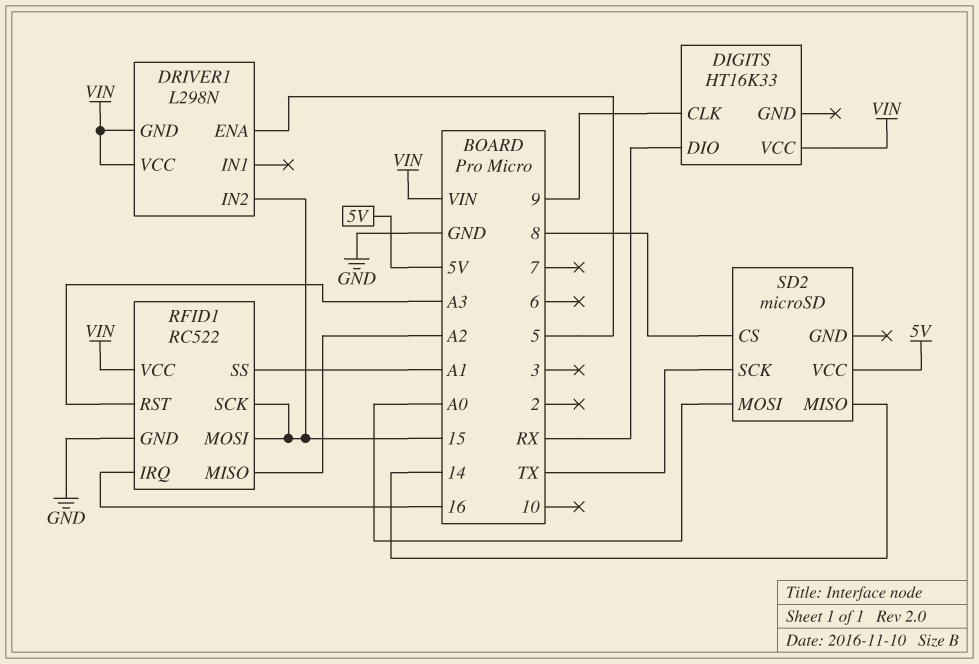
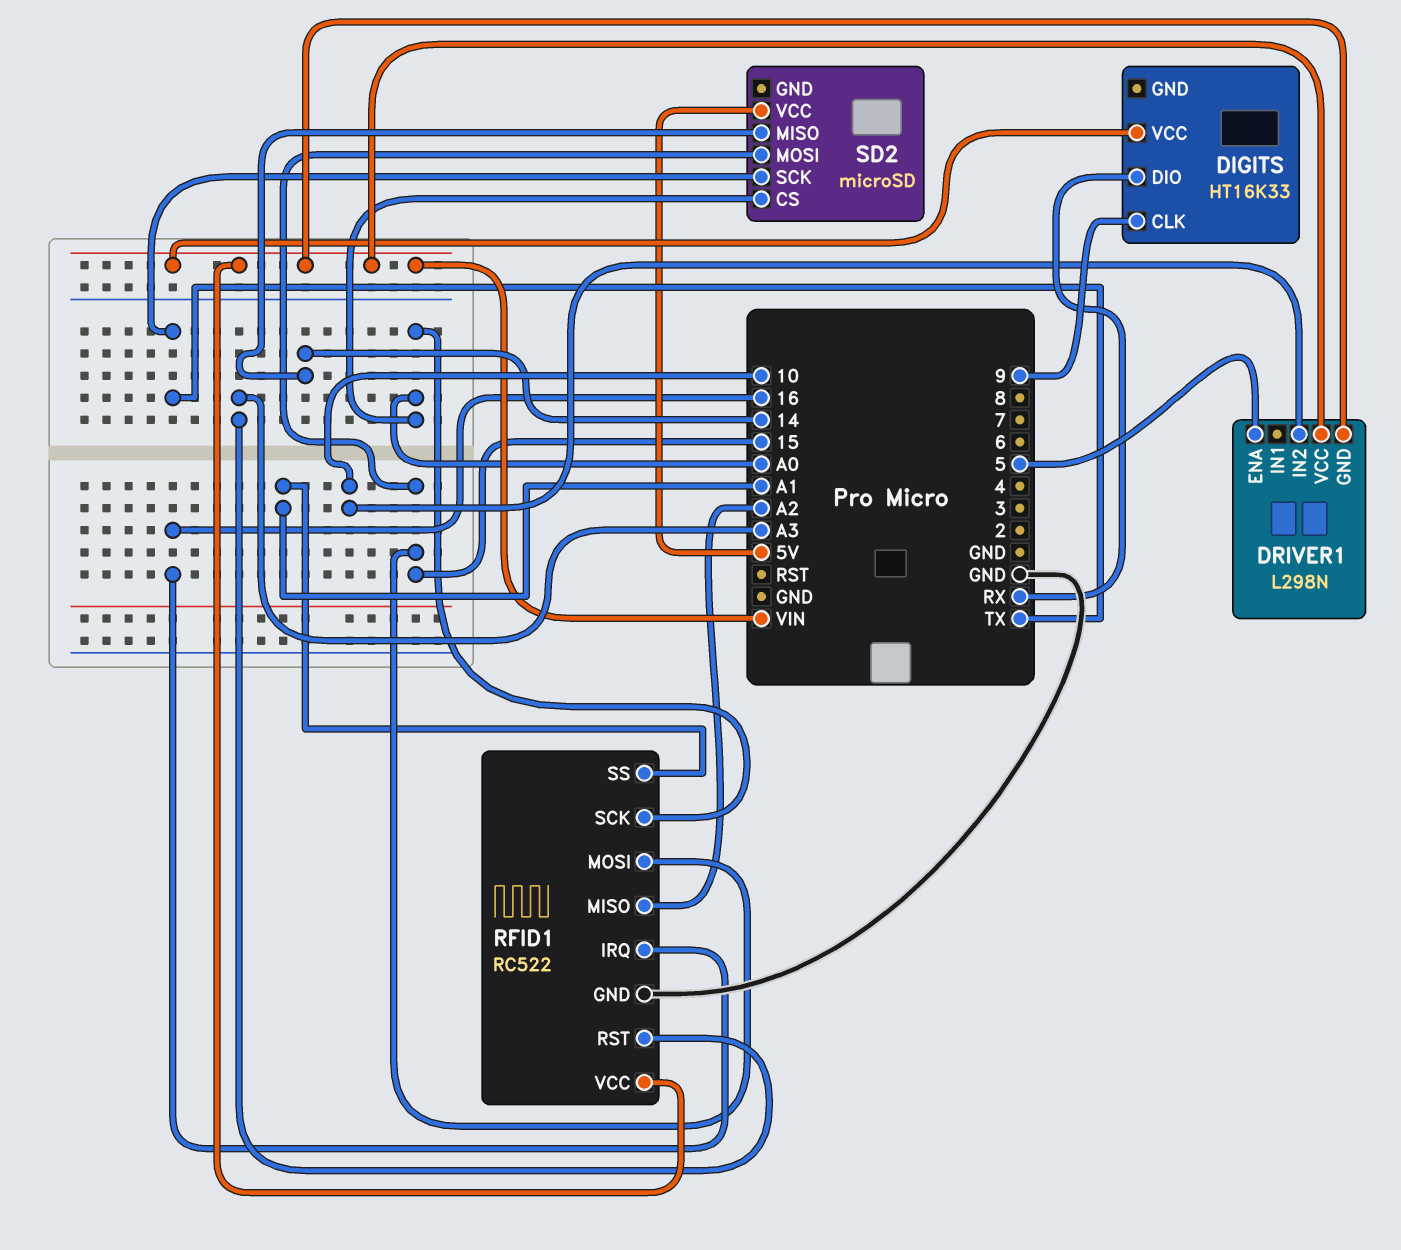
DRIVER1 pin IN2: 15 -> 10
RFID1 pin SCK: 15 -> A0
SD2 pin CS: 8 -> A0
SD2 pin MOSI: A0 -> 15

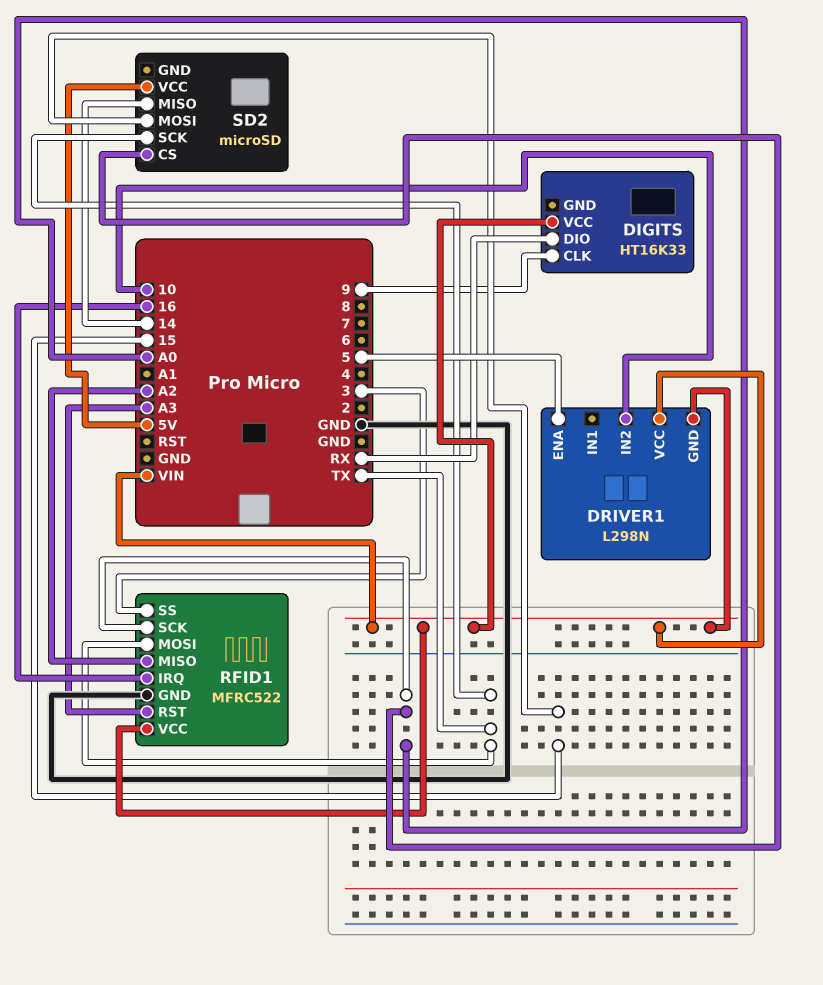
RFID1: RC522 -> MFRC522
RFID1 pin MOSI: 15 -> TX
RFID1 pin SS: A1 -> 3

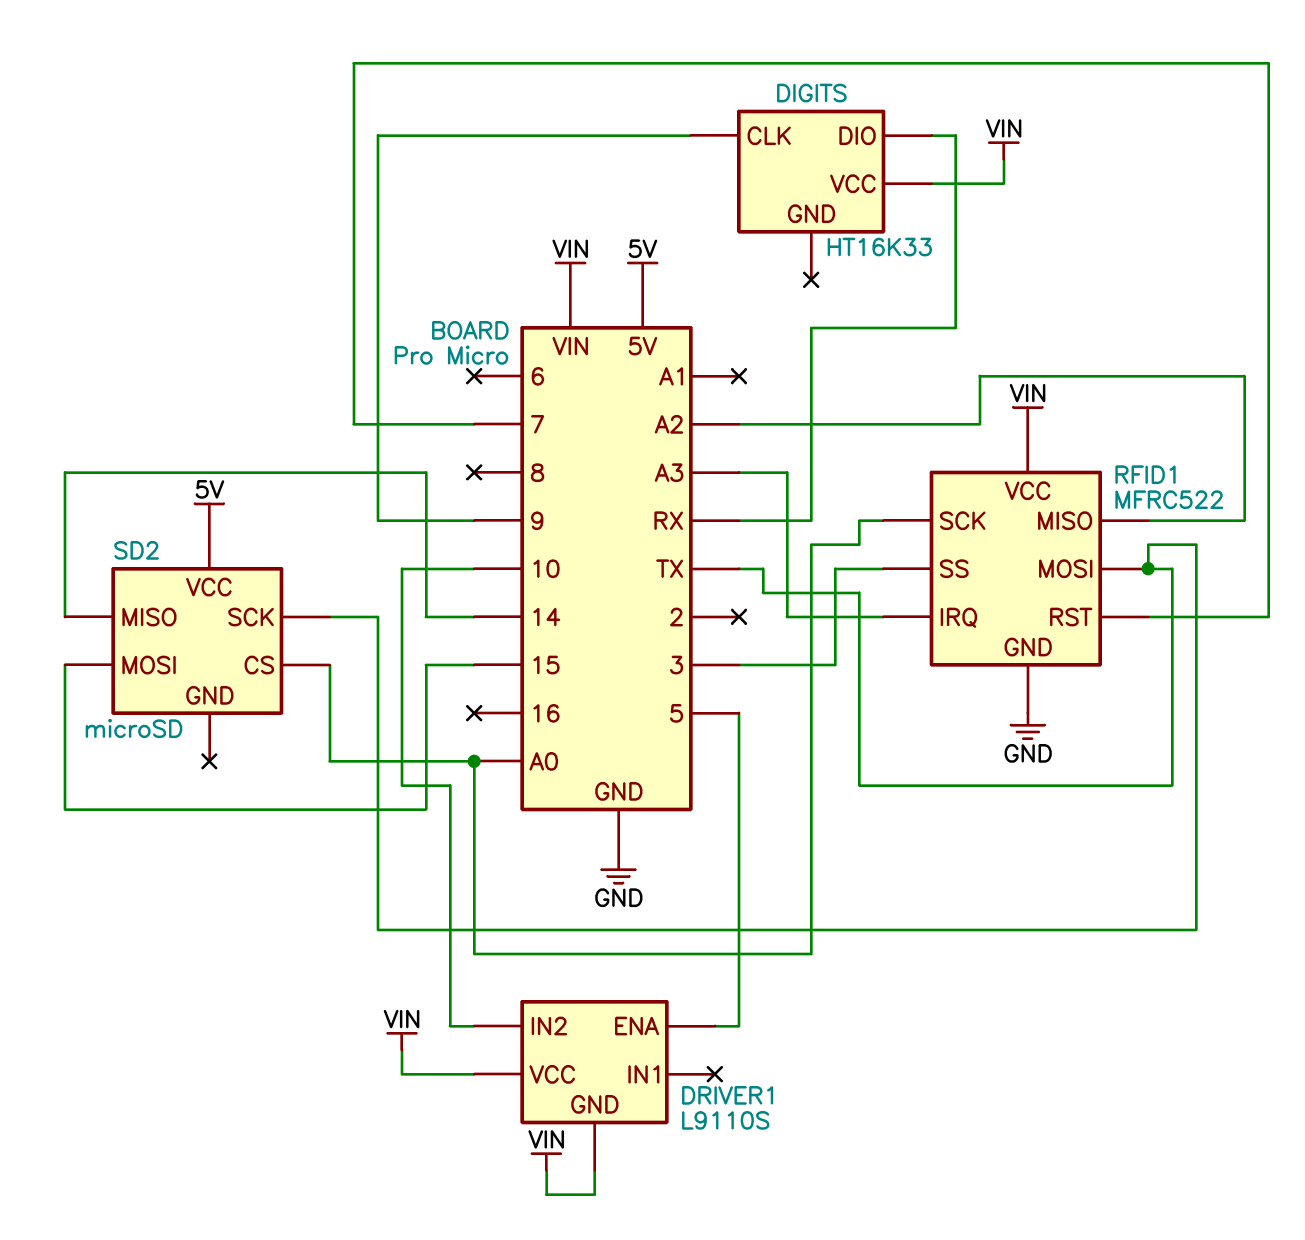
DRIVER1: L298N -> L9110S
RFID1 pin IRQ: 16 -> A3
RFID1 pin RST: A3 -> 7

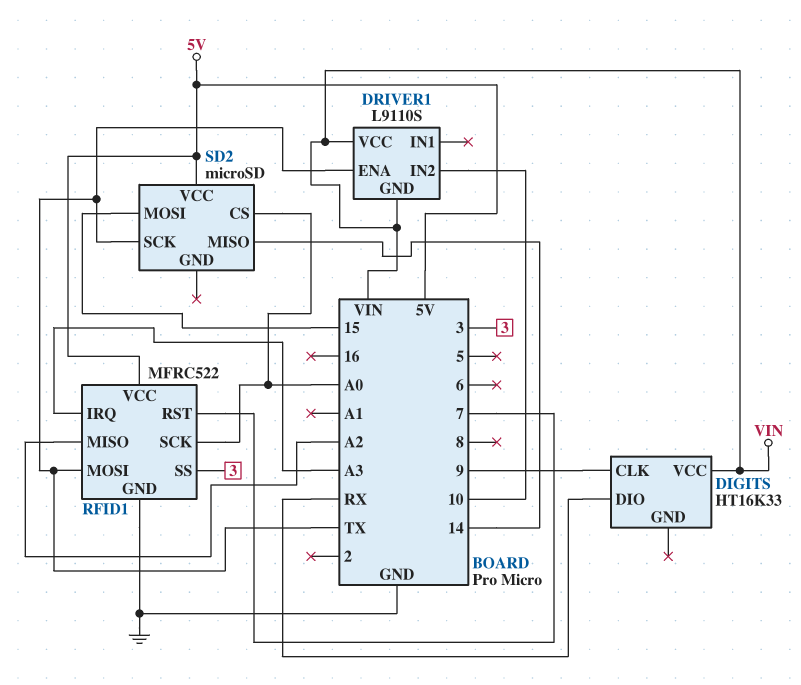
DRIVER1 pin ENA: 5 -> TX
RFID1 pin VCC: VIN -> 5V

